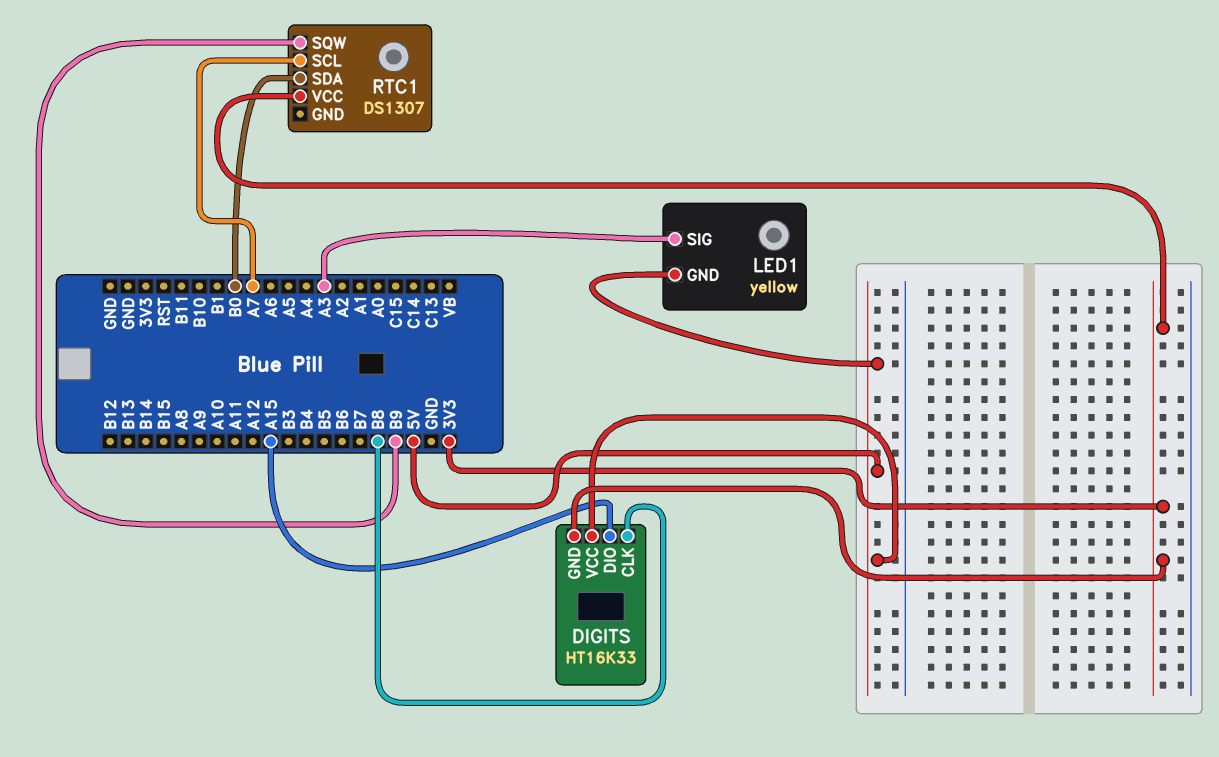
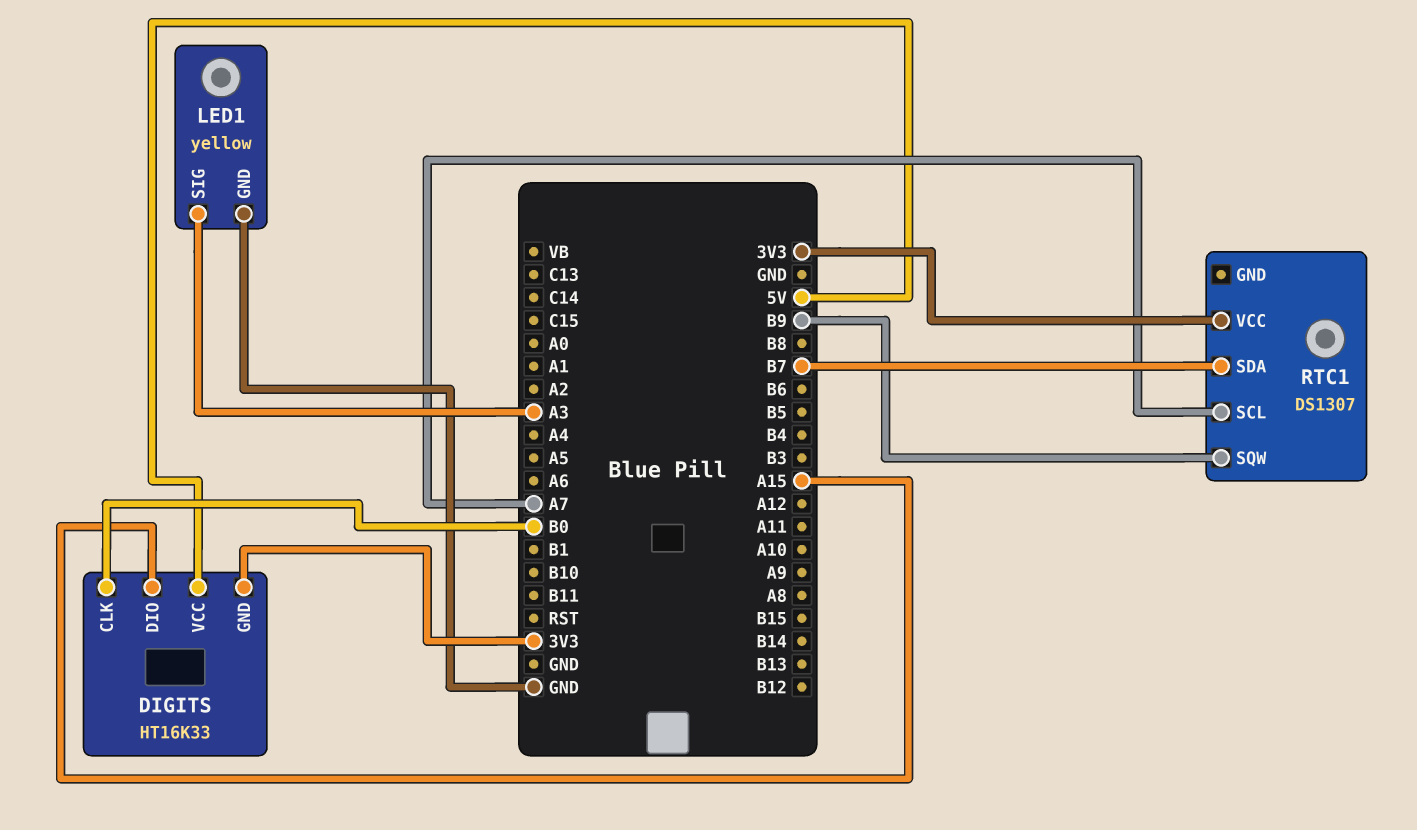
DIGITS pin CLK: B8 -> B0
LED1 pin GND: 5V -> GND
RTC1 pin SDA: B0 -> B7

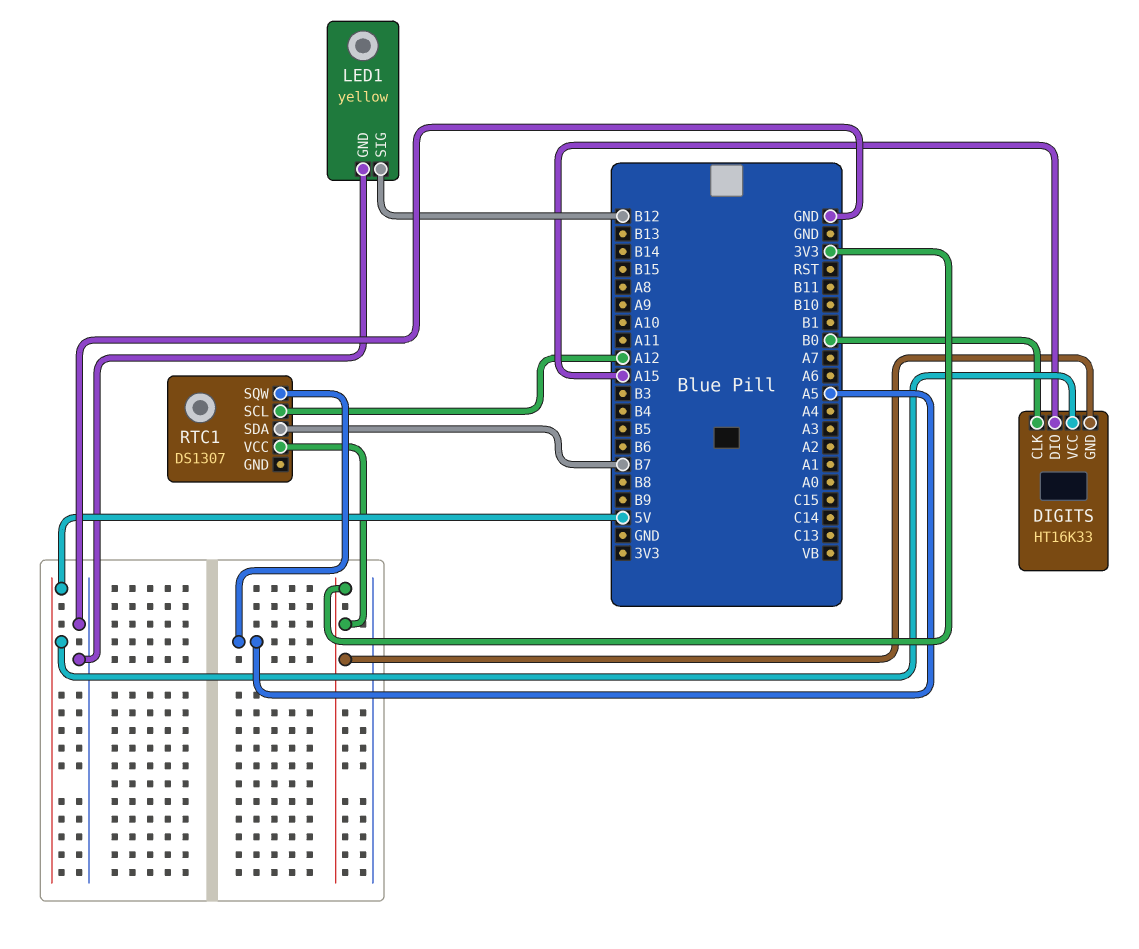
LED1 pin SIG: A3 -> B12
RTC1 pin SCL: A7 -> A12
RTC1 pin SQW: B9 -> A5

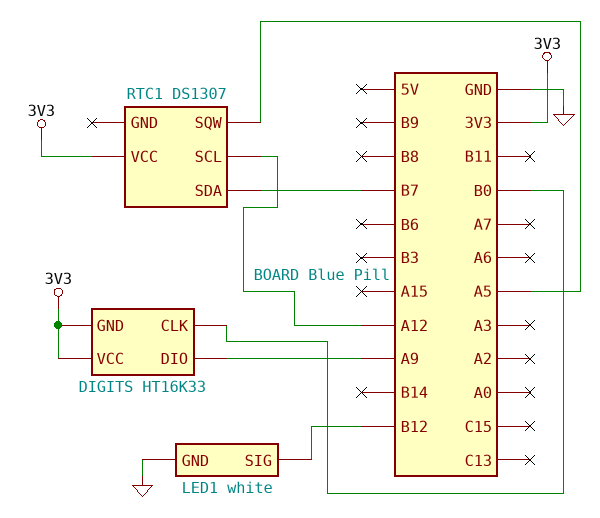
DIGITS pin DIO: A15 -> A9
DIGITS pin VCC: 5V -> 3V3
LED1: yellow -> white

